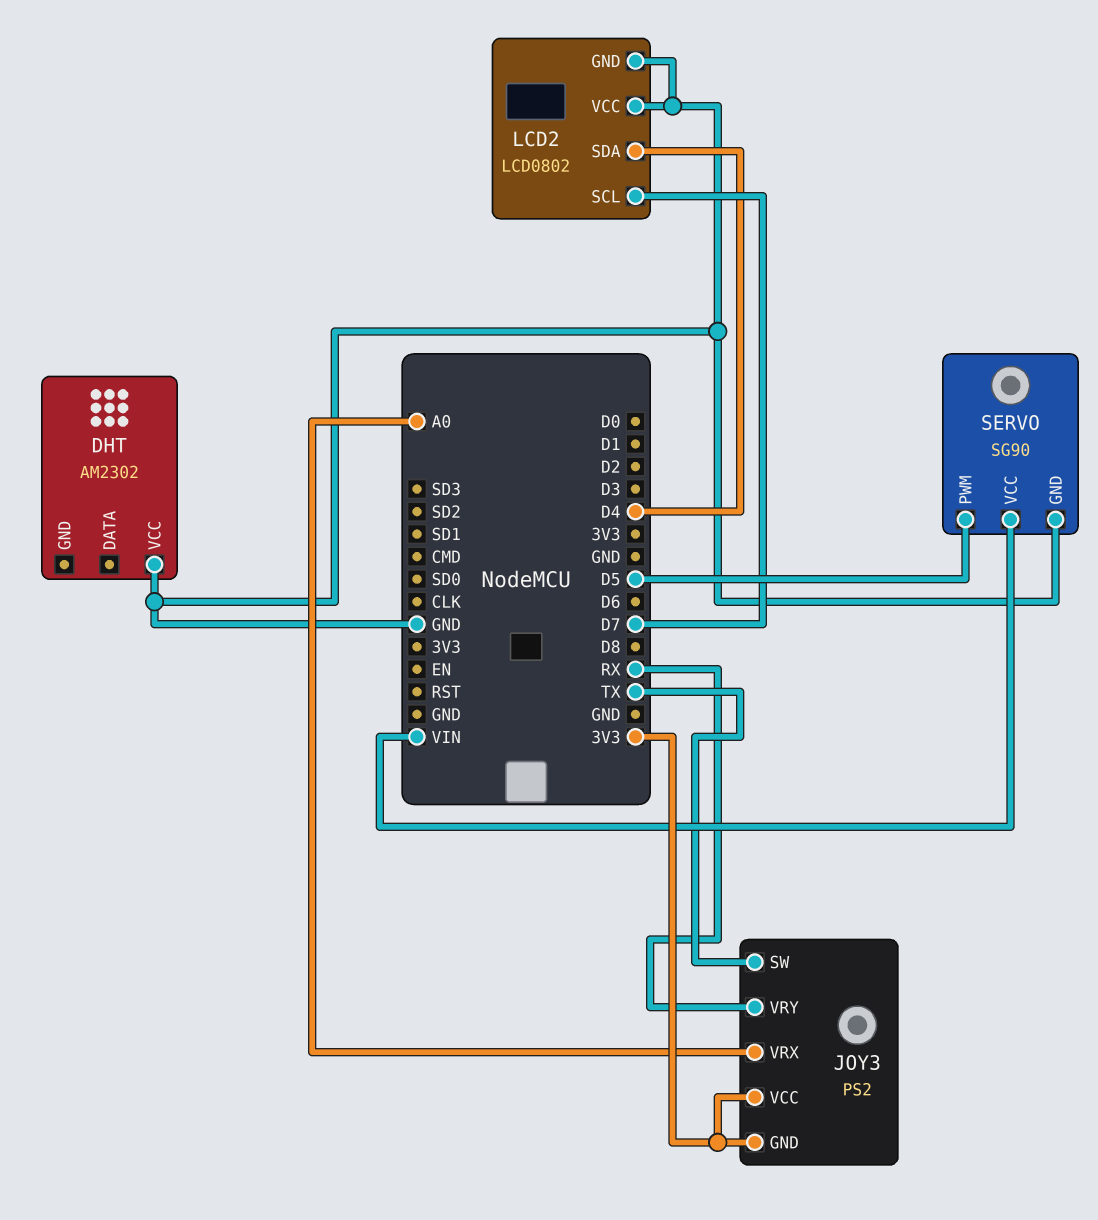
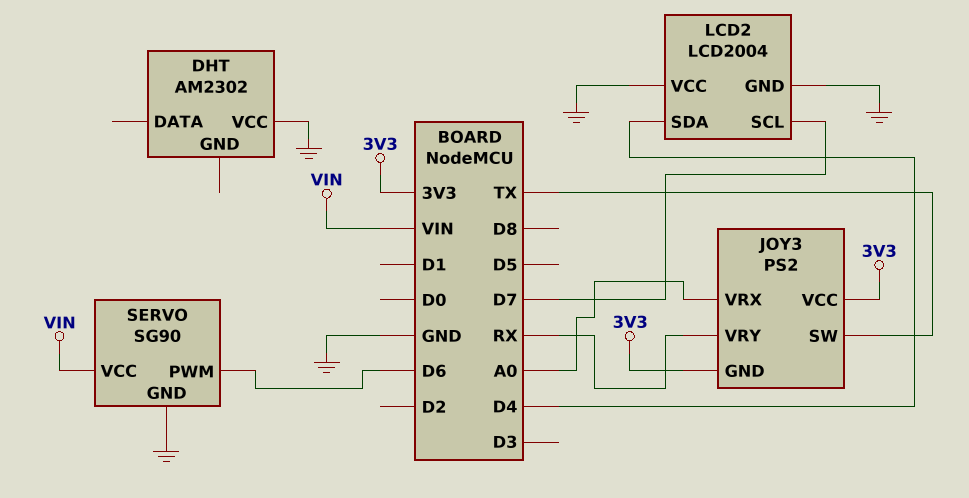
LCD2: LCD0802 -> LCD2004
SERVO pin PWM: D5 -> D6

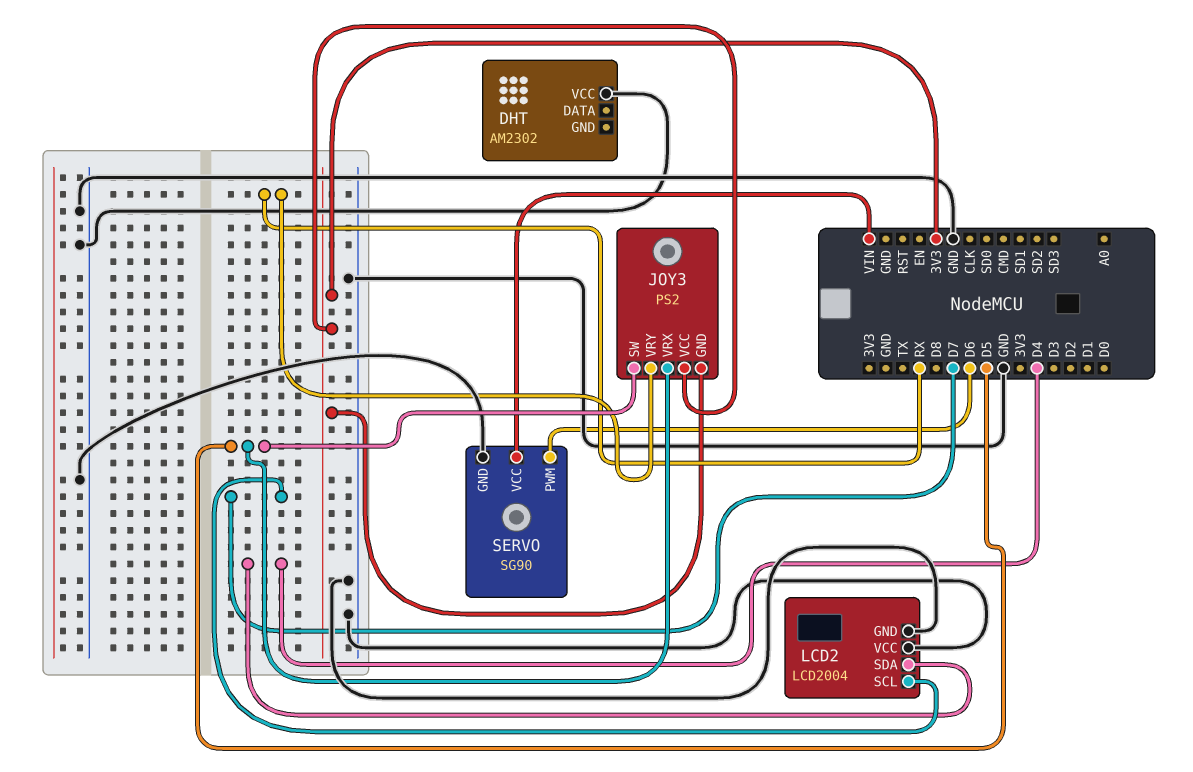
JOY3 pin SW: TX -> D5
JOY3 pin VRX: A0 -> D5

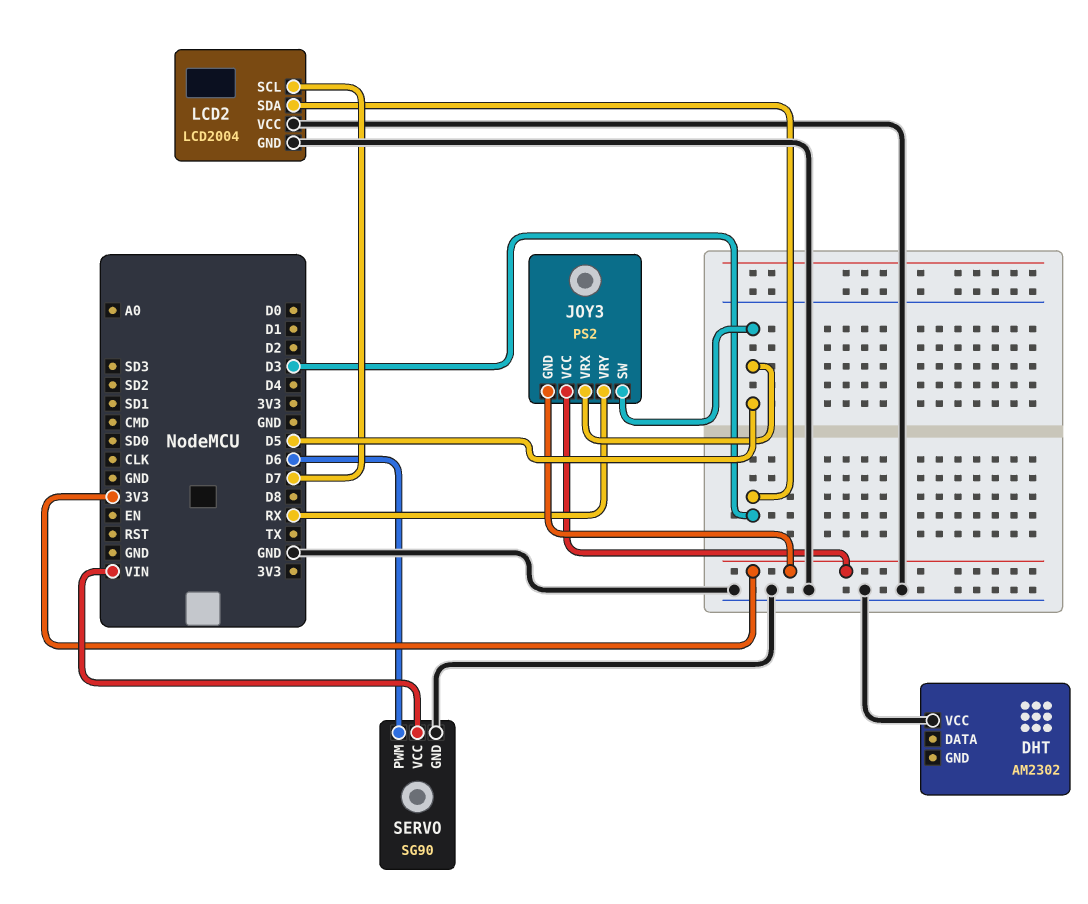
LCD2 pin SDA: D4 -> D3

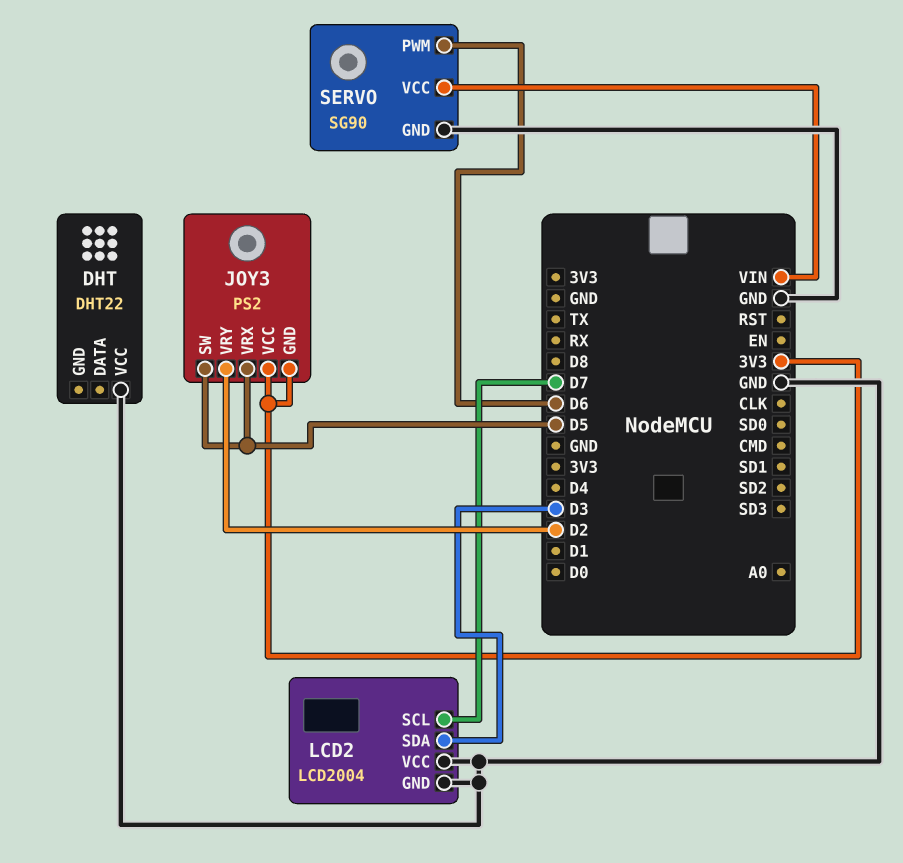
DHT: AM2302 -> DHT22
JOY3 pin VRY: RX -> D2

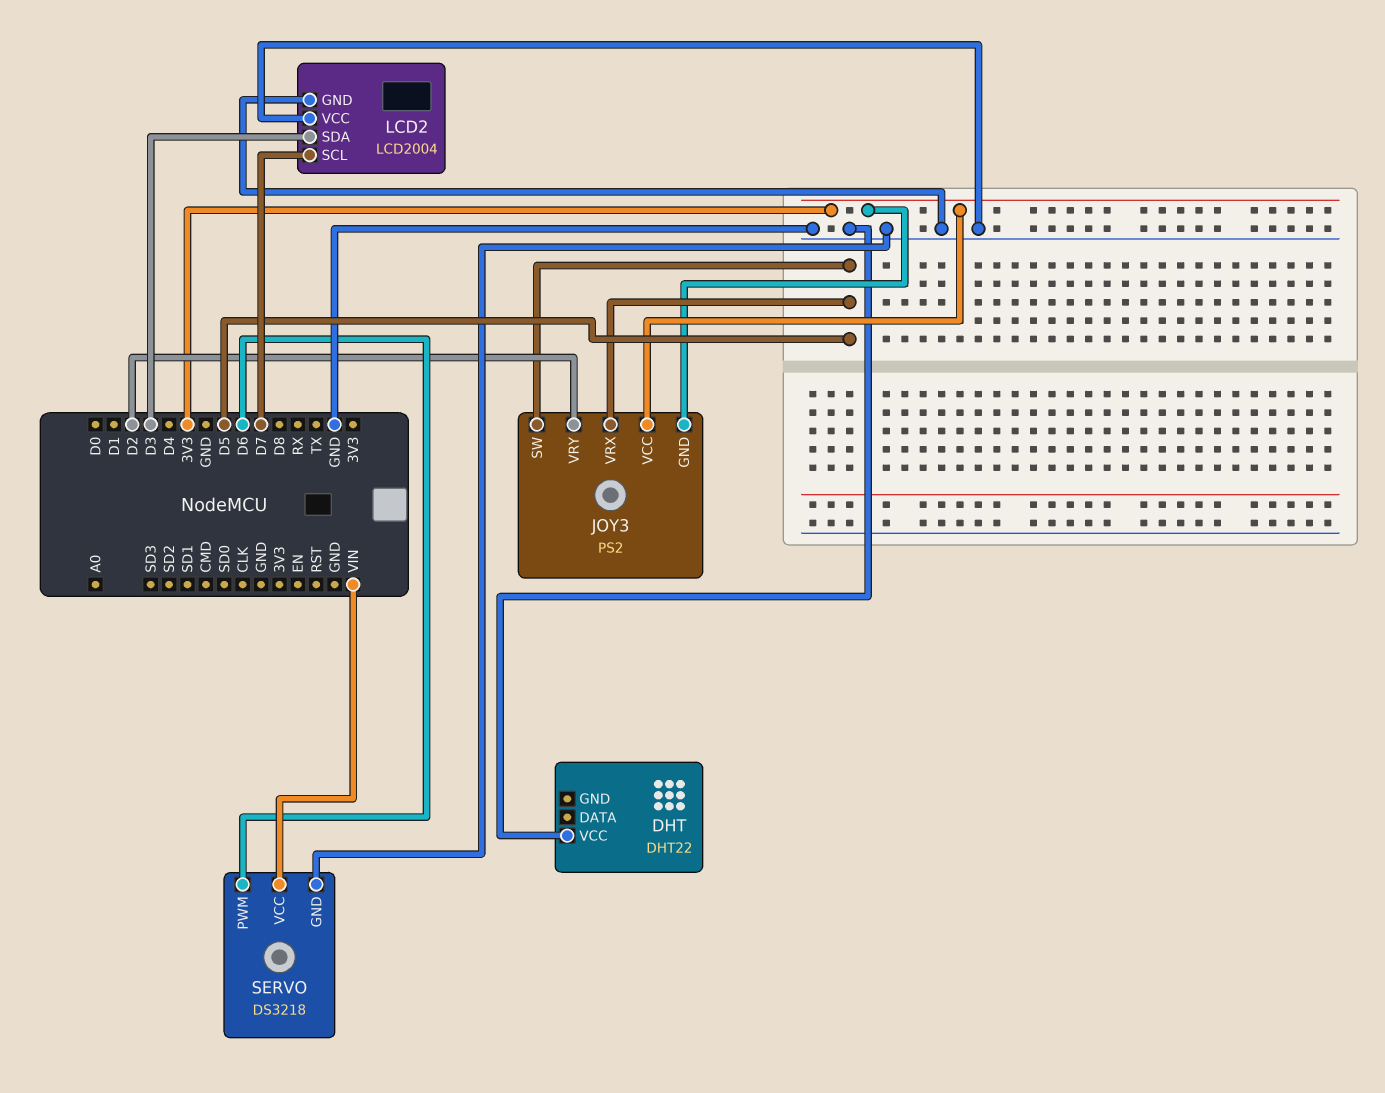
SERVO: SG90 -> DS3218

